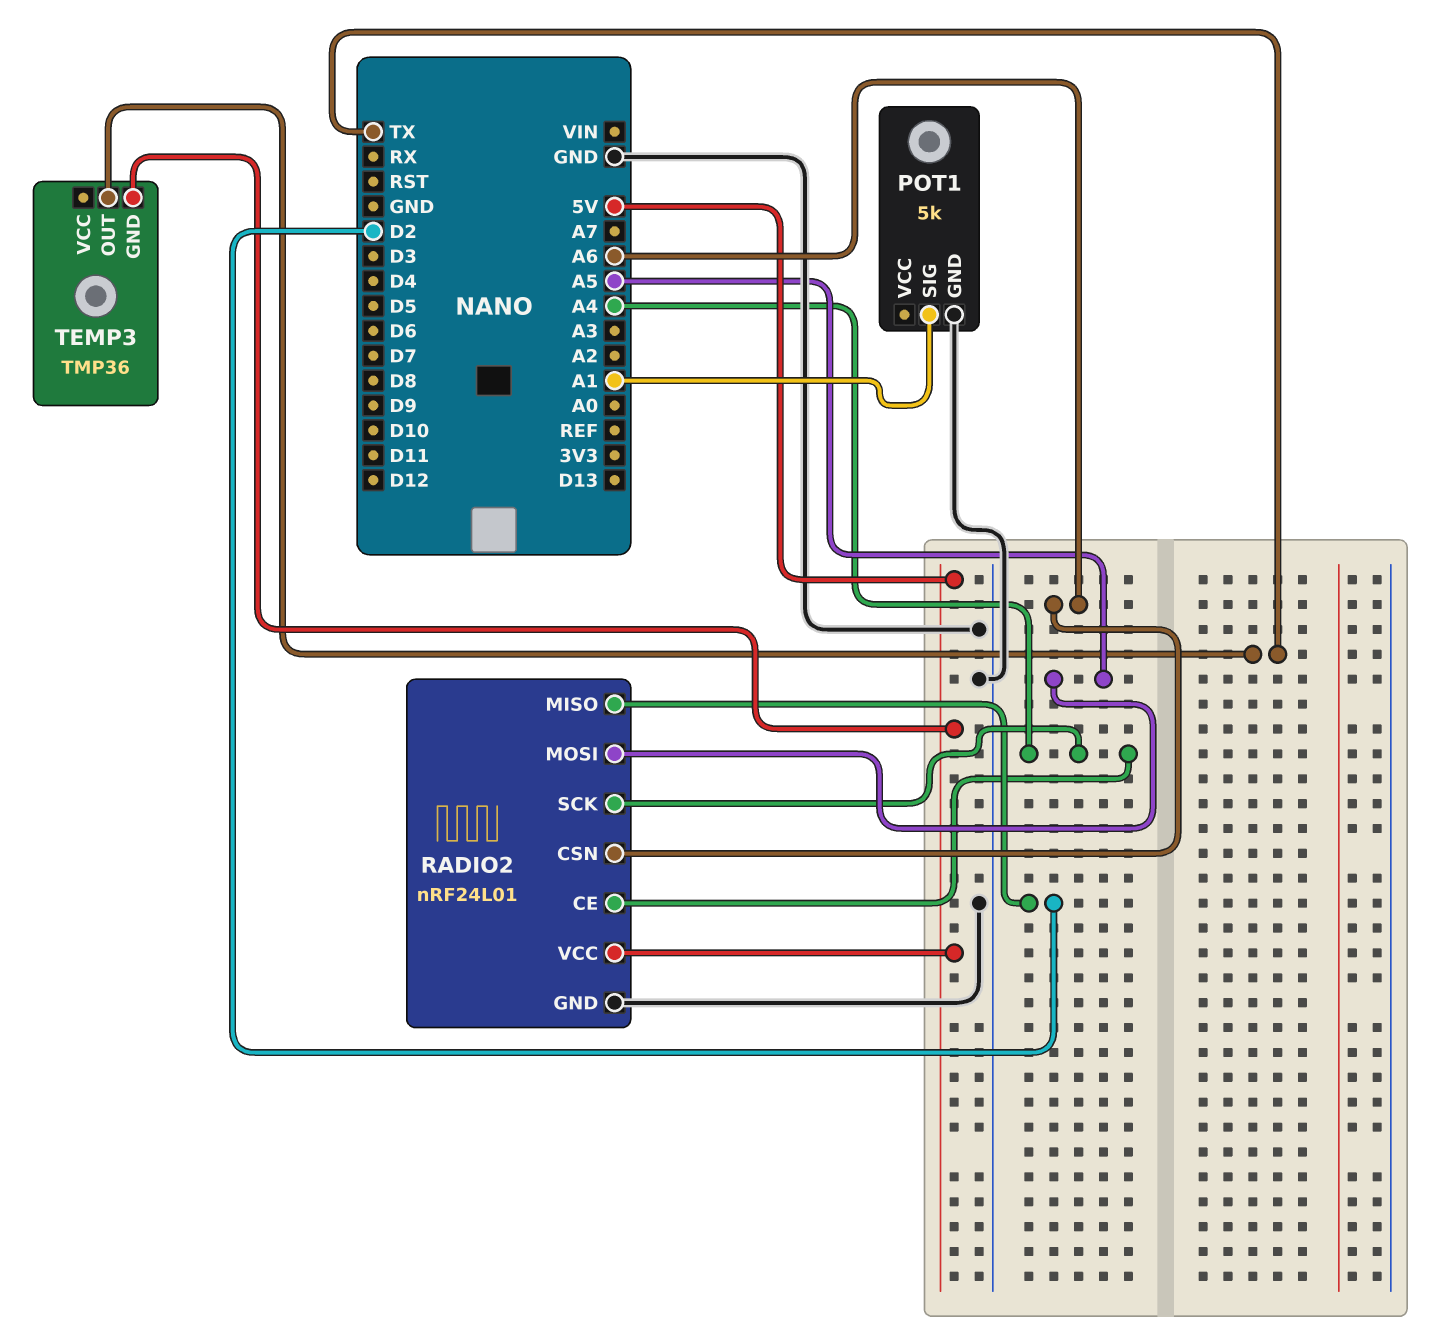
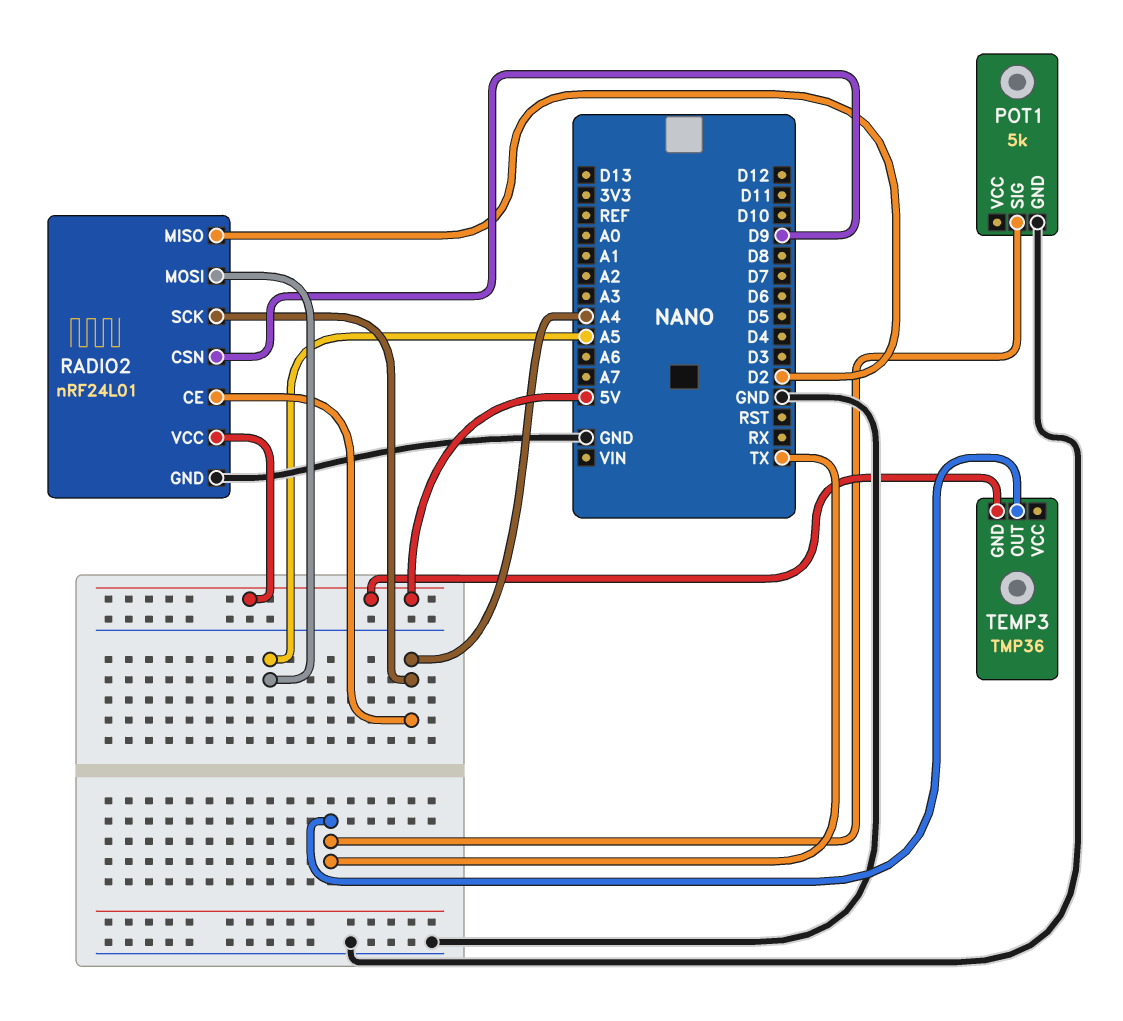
POT1 pin SIG: A1 -> TX
RADIO2 pin CSN: A6 -> D9

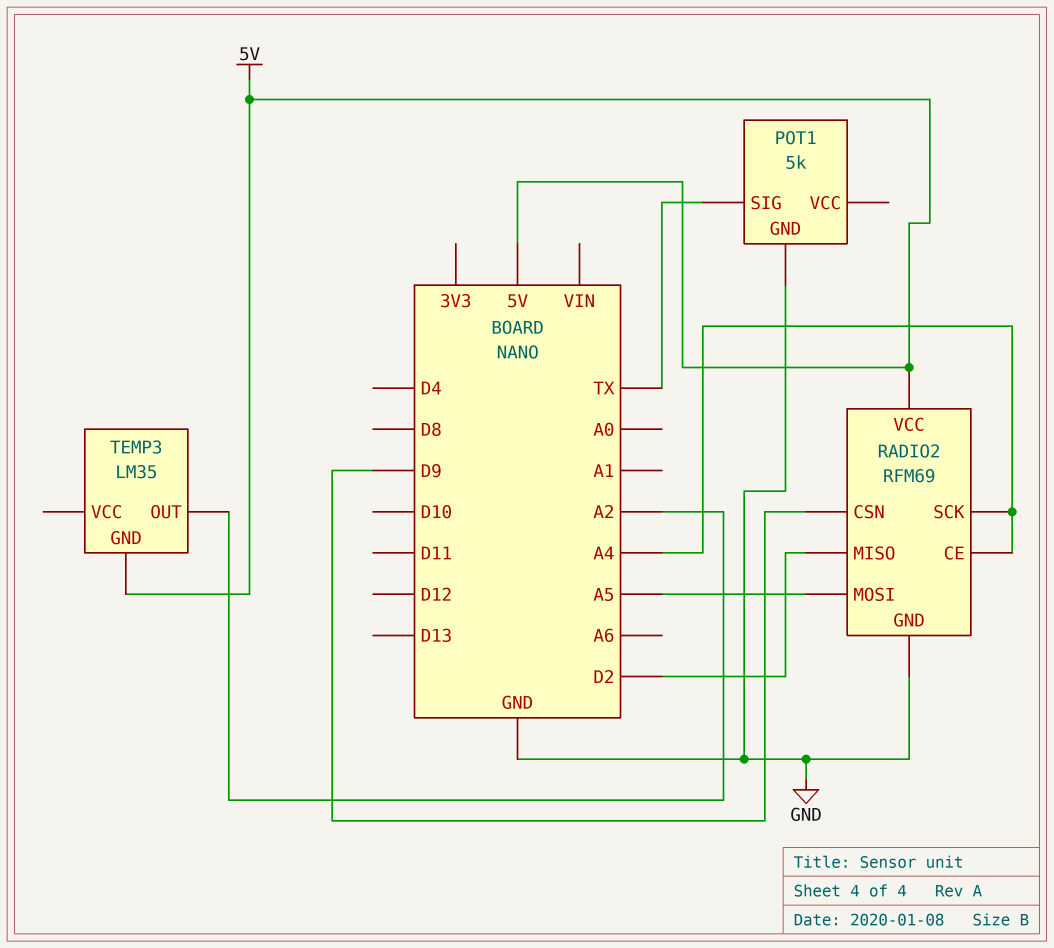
RADIO2: nRF24L01 -> RFM69
TEMP3: TMP36 -> LM35
TEMP3 pin OUT: TX -> A2

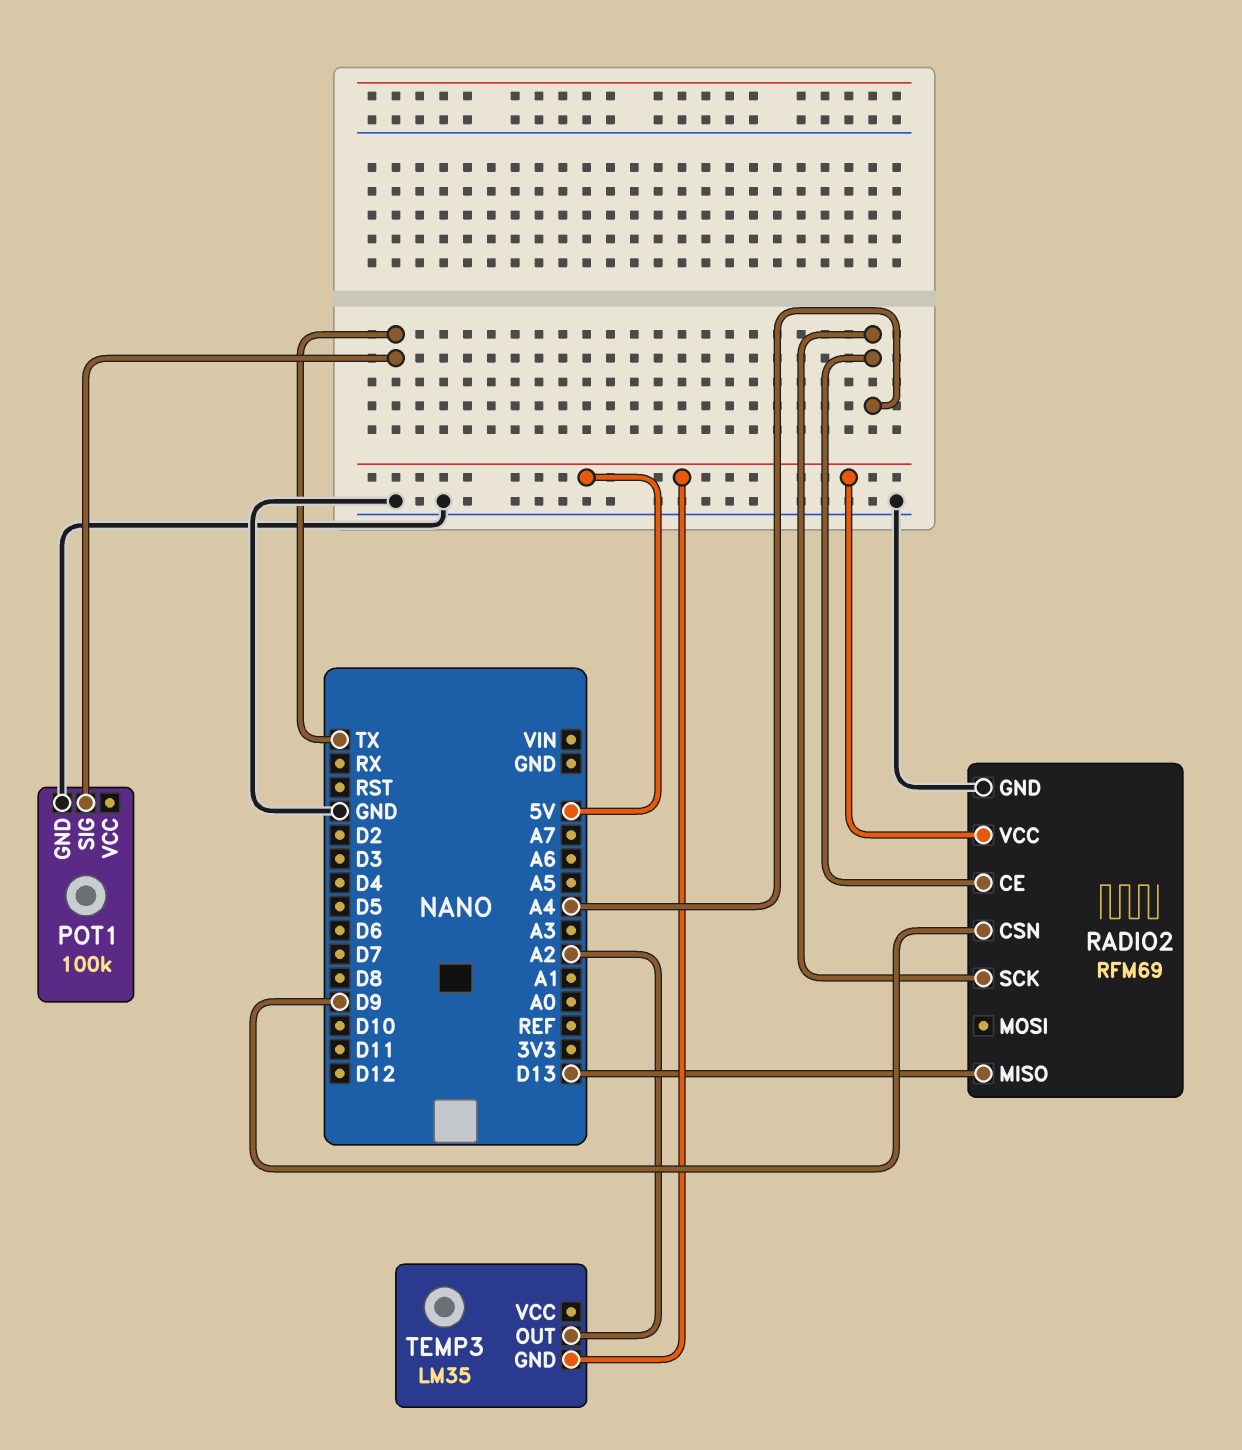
POT1: 5k -> 100k
RADIO2 pin MISO: D2 -> D13
RADIO2 pin MOSI: A5 -> none

